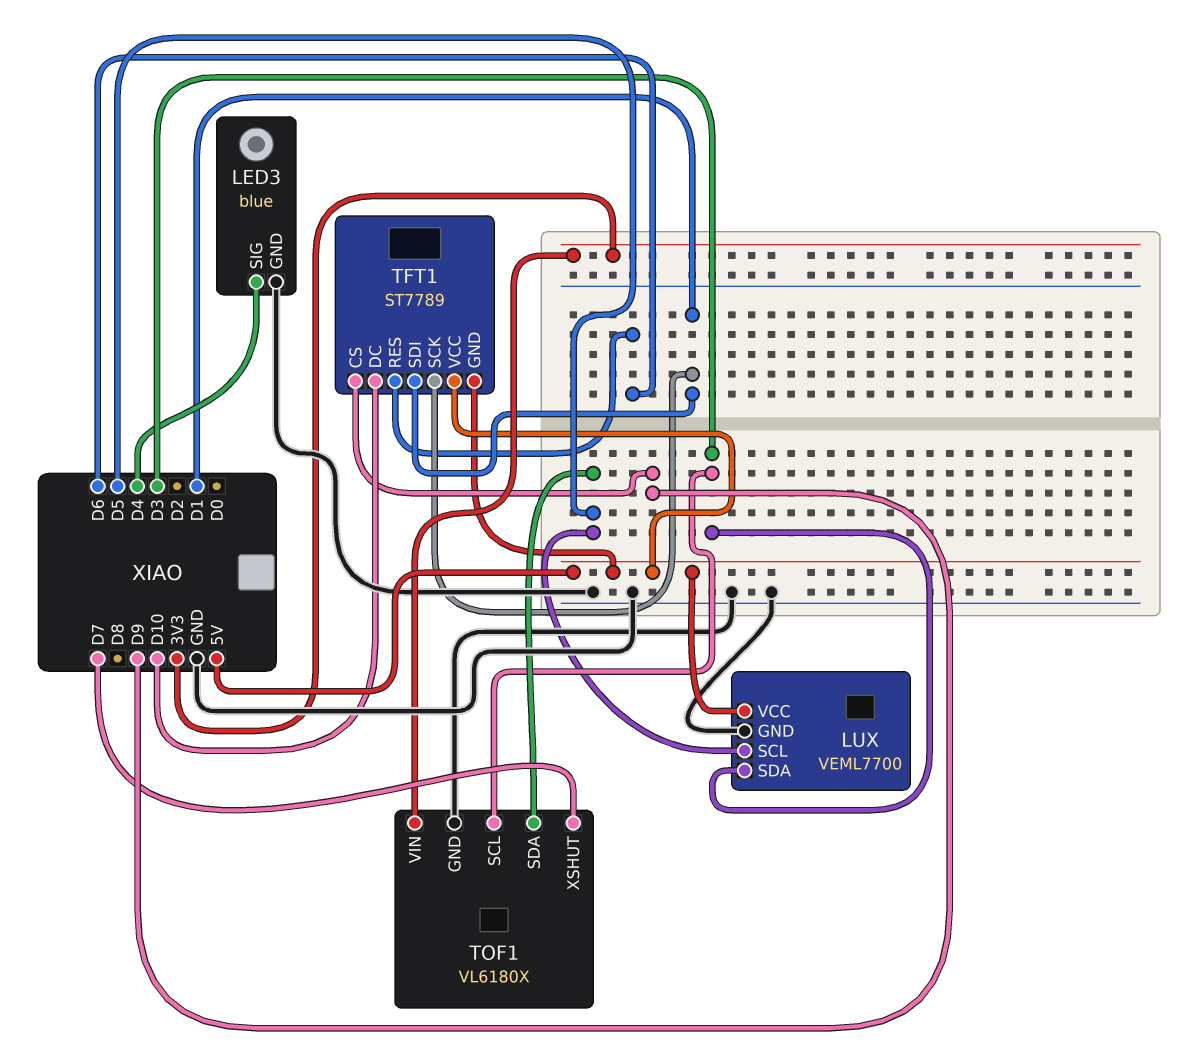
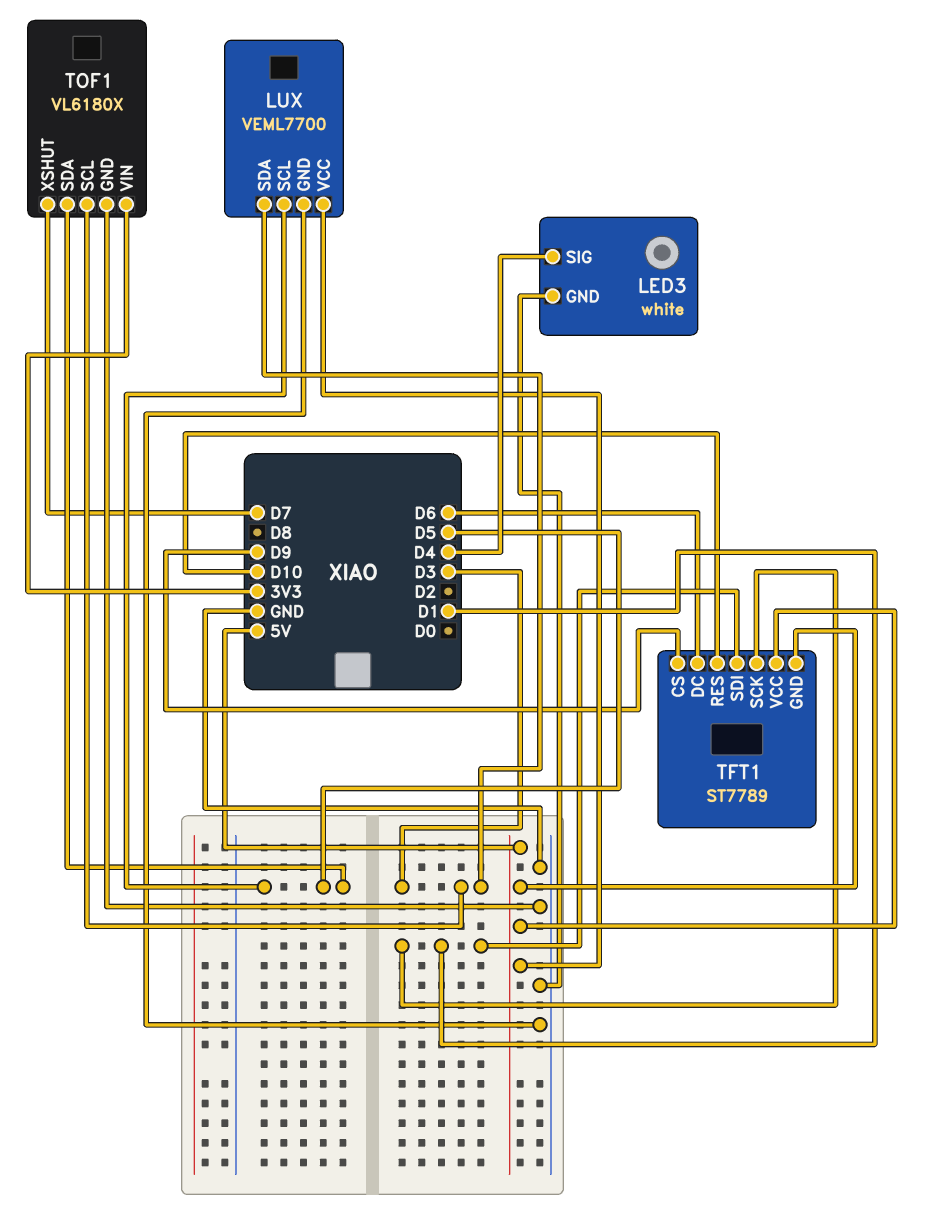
LED3: blue -> white
TFT1 pin DC: D10 -> D6
TFT1 pin RES: D6 -> D10

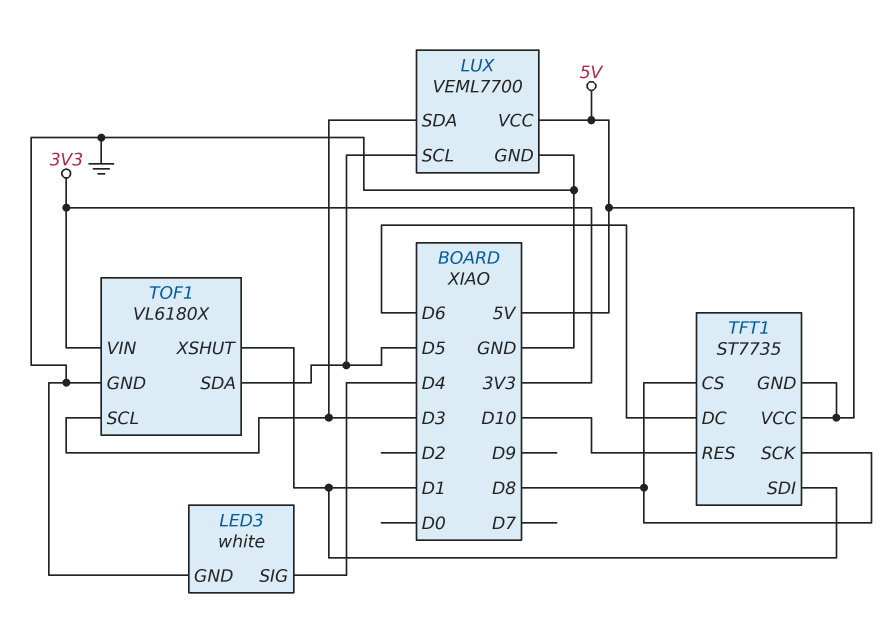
TFT1: ST7789 -> ST7735
TFT1 pin CS: D9 -> D8
TFT1 pin SCK: D1 -> D8
TOF1 pin XSHUT: D7 -> D1

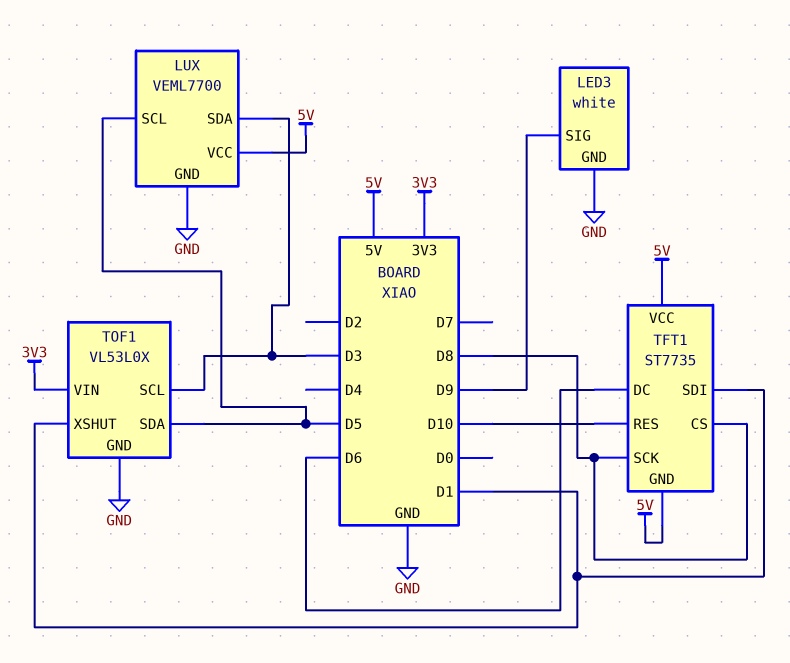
LED3 pin SIG: D4 -> D9
TOF1: VL6180X -> VL53L0X

